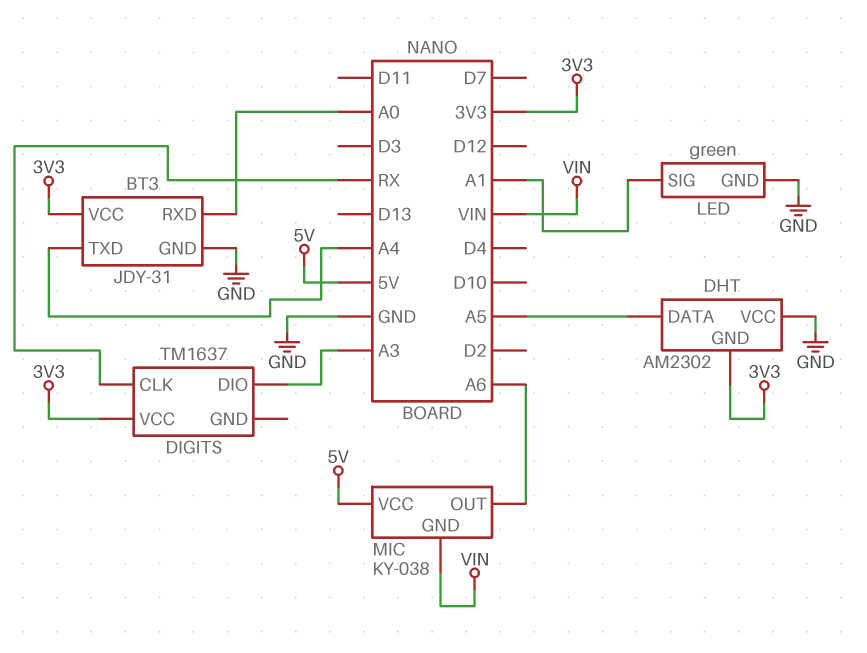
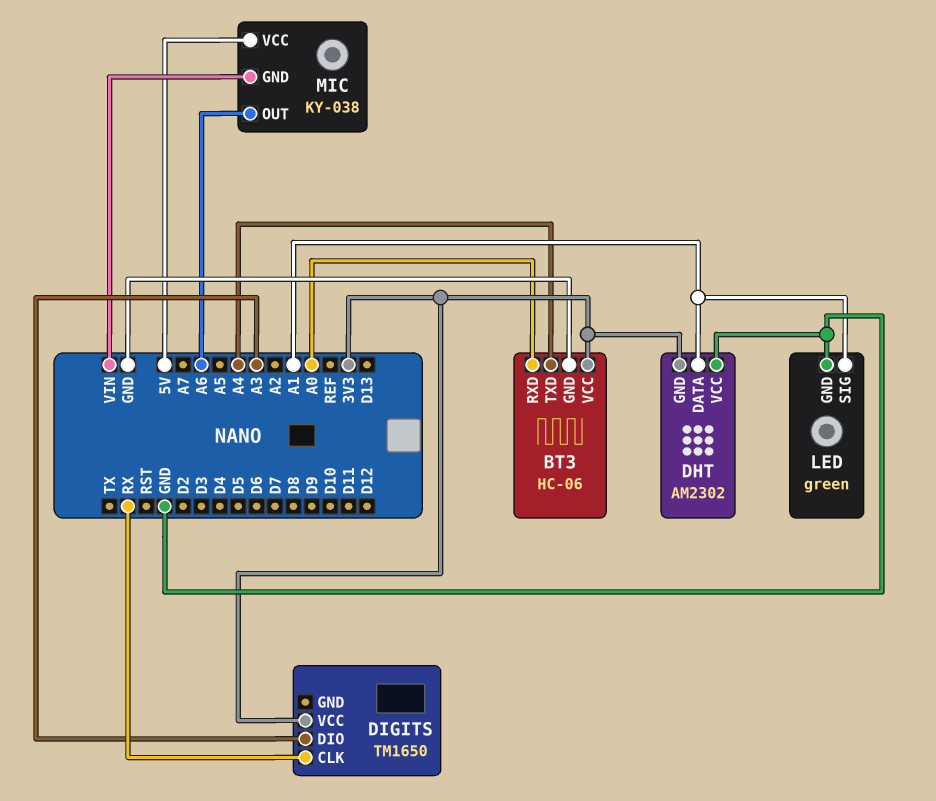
BT3: JDY-31 -> HC-06
DHT pin DATA: A5 -> A1
DIGITS: TM1637 -> TM1650

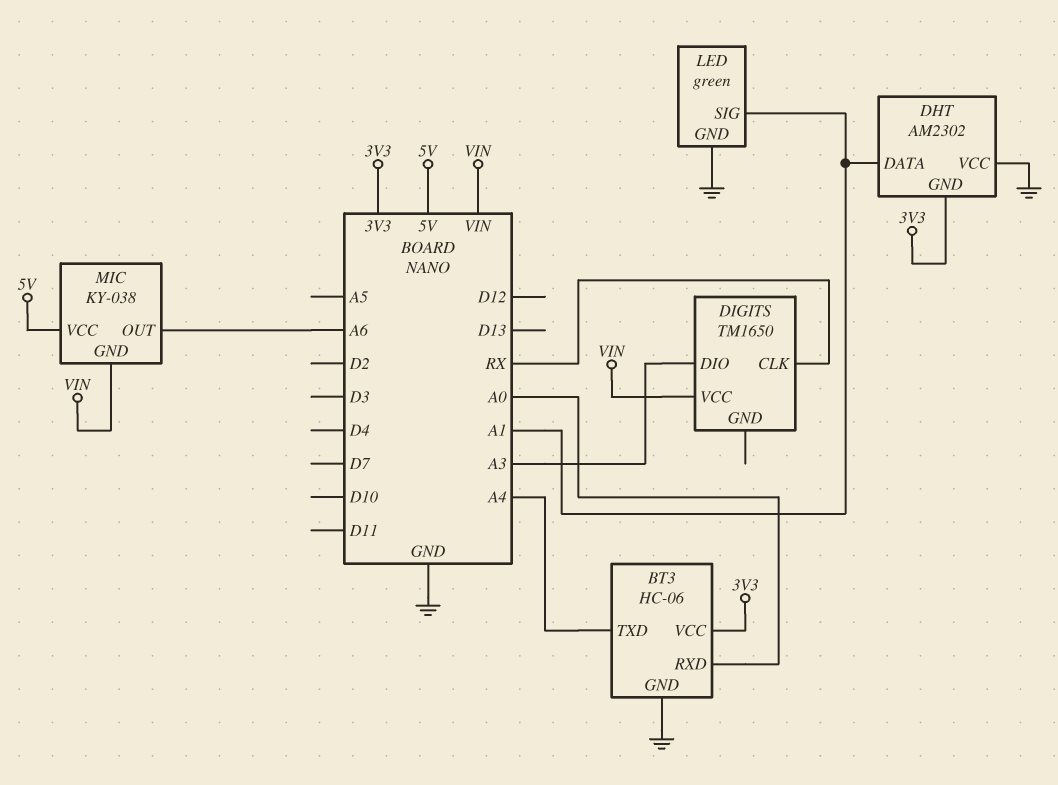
DIGITS pin VCC: 3V3 -> VIN

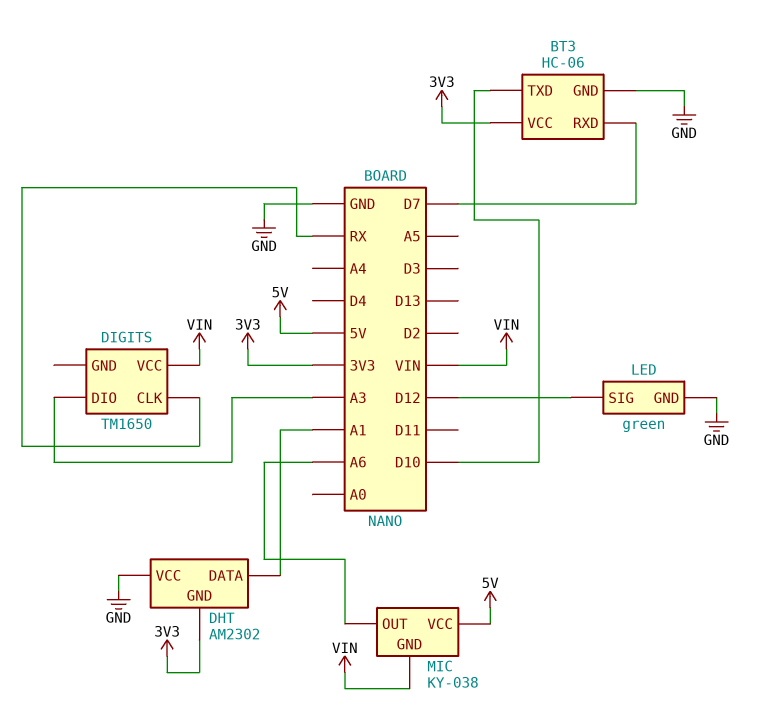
BT3 pin RXD: A0 -> D7
BT3 pin TXD: A4 -> D10
LED pin SIG: A1 -> D12

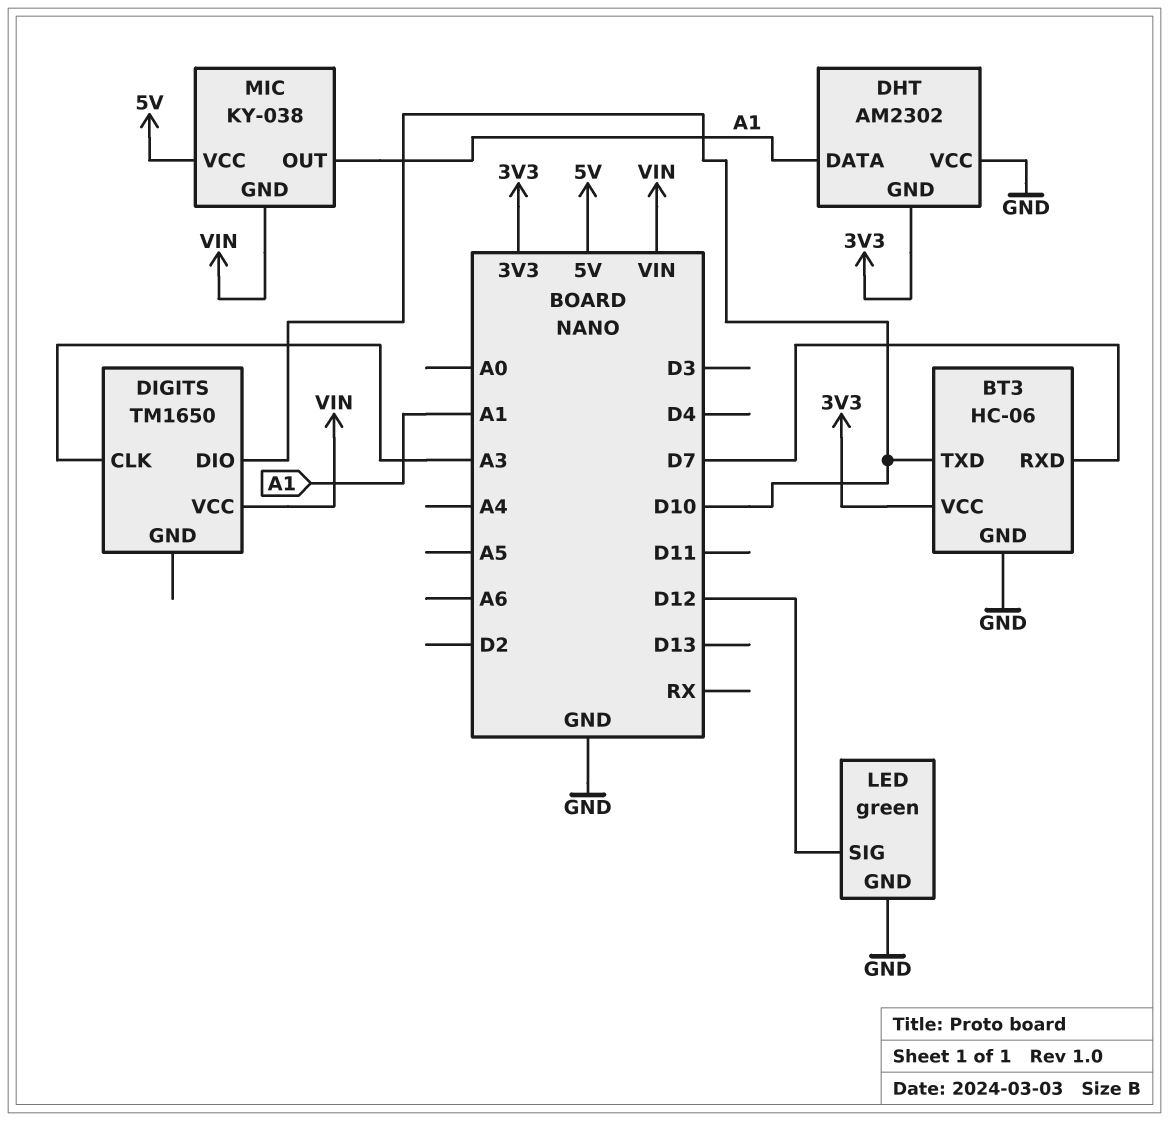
DIGITS pin CLK: RX -> A3
DIGITS pin DIO: A3 -> D10
MIC pin OUT: A6 -> A1

